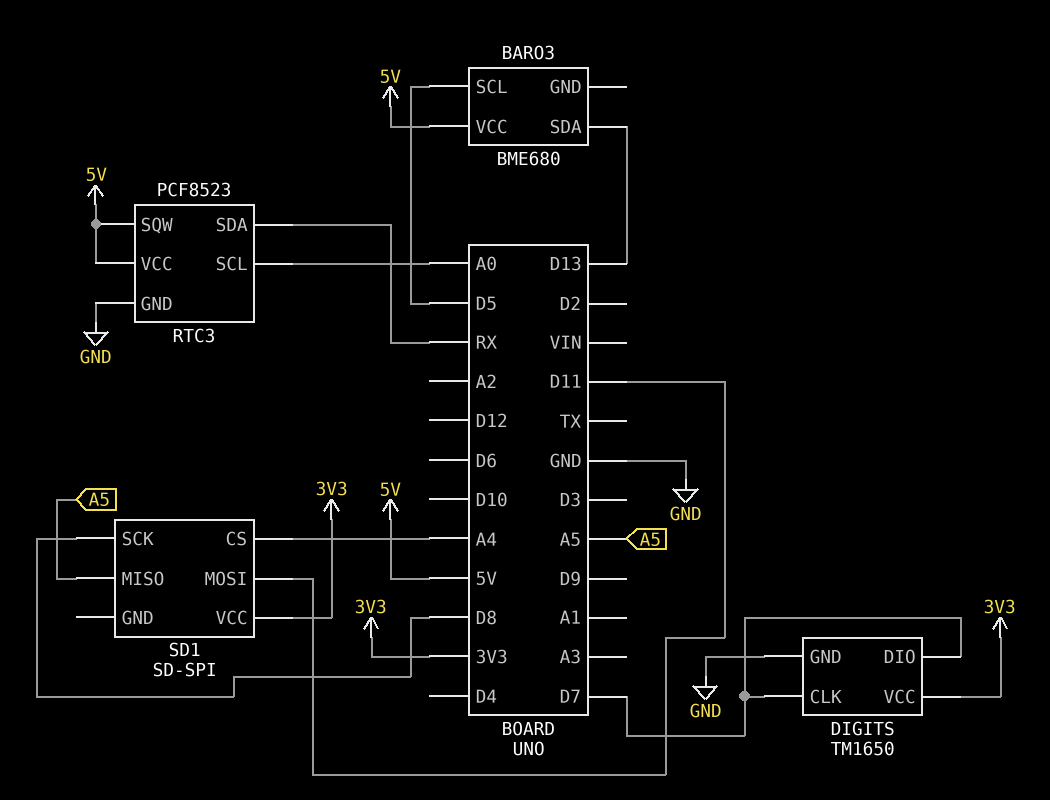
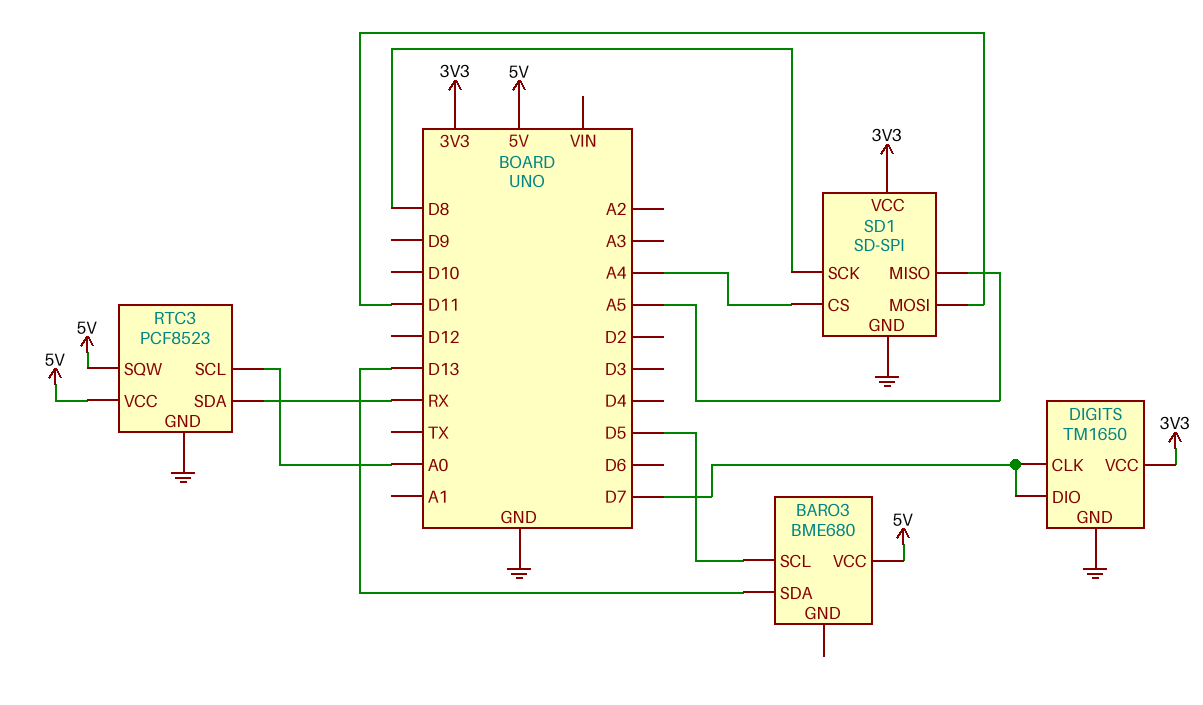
SD1 pin GND: none -> GND

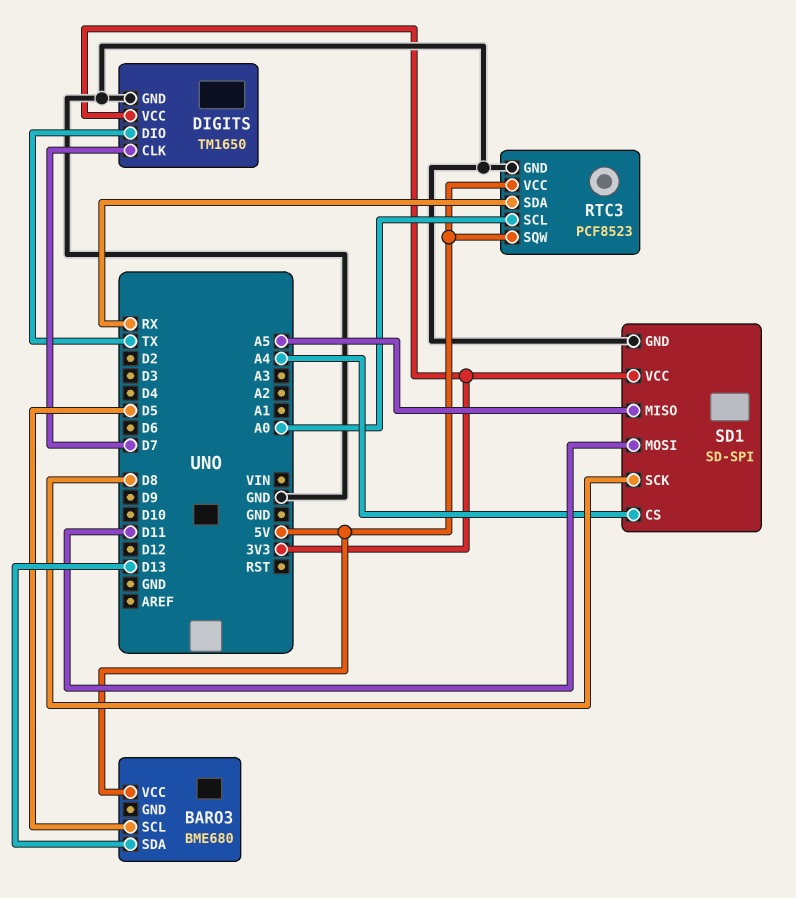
DIGITS pin DIO: D7 -> TX

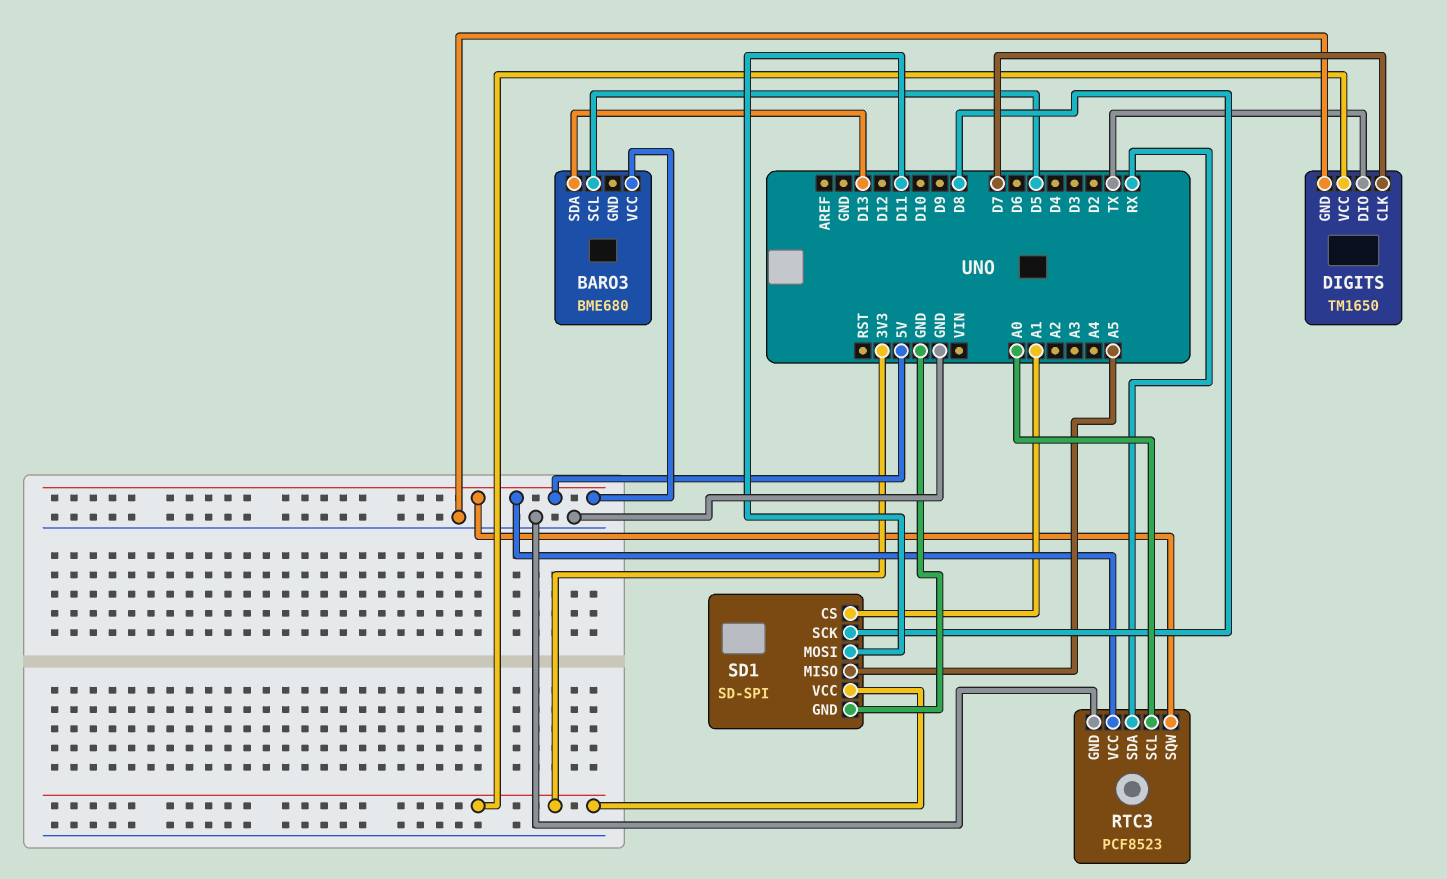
SD1 pin CS: A4 -> A1

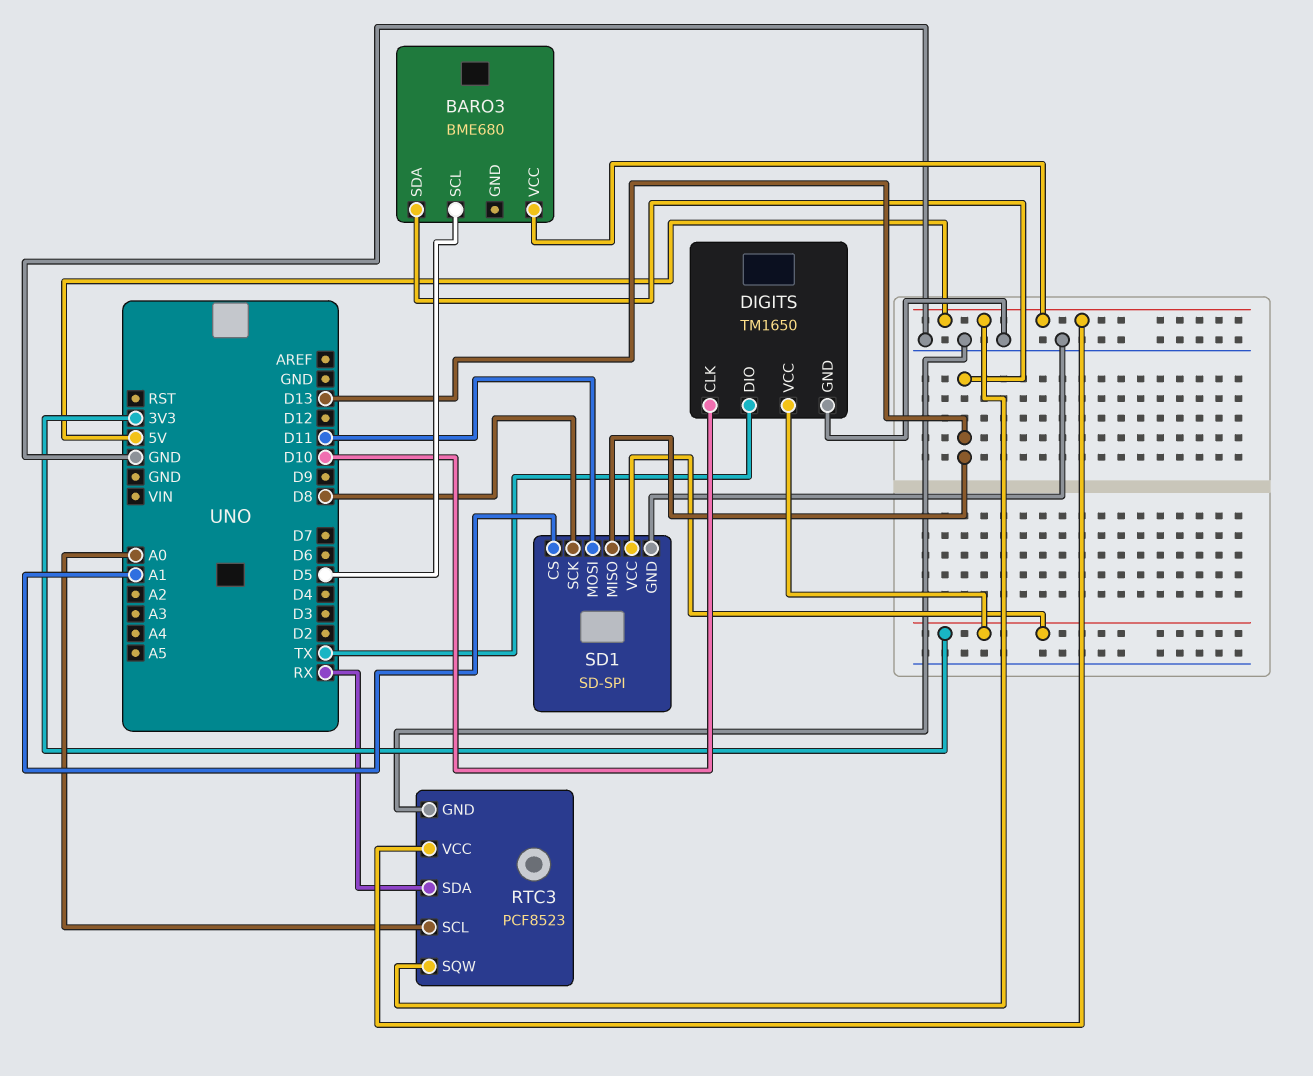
DIGITS pin CLK: D7 -> D10
SD1 pin MISO: A5 -> D13

